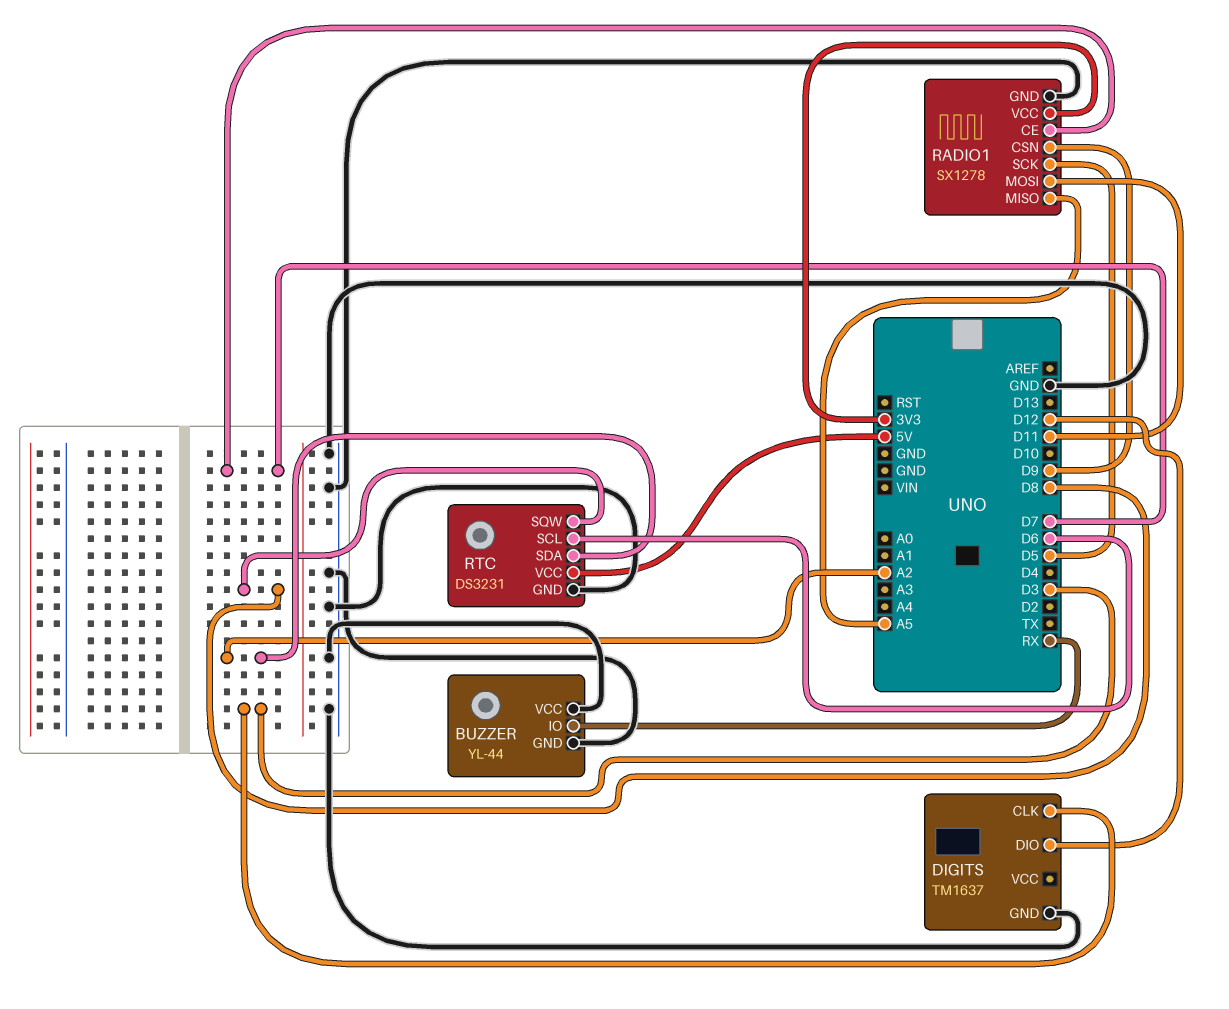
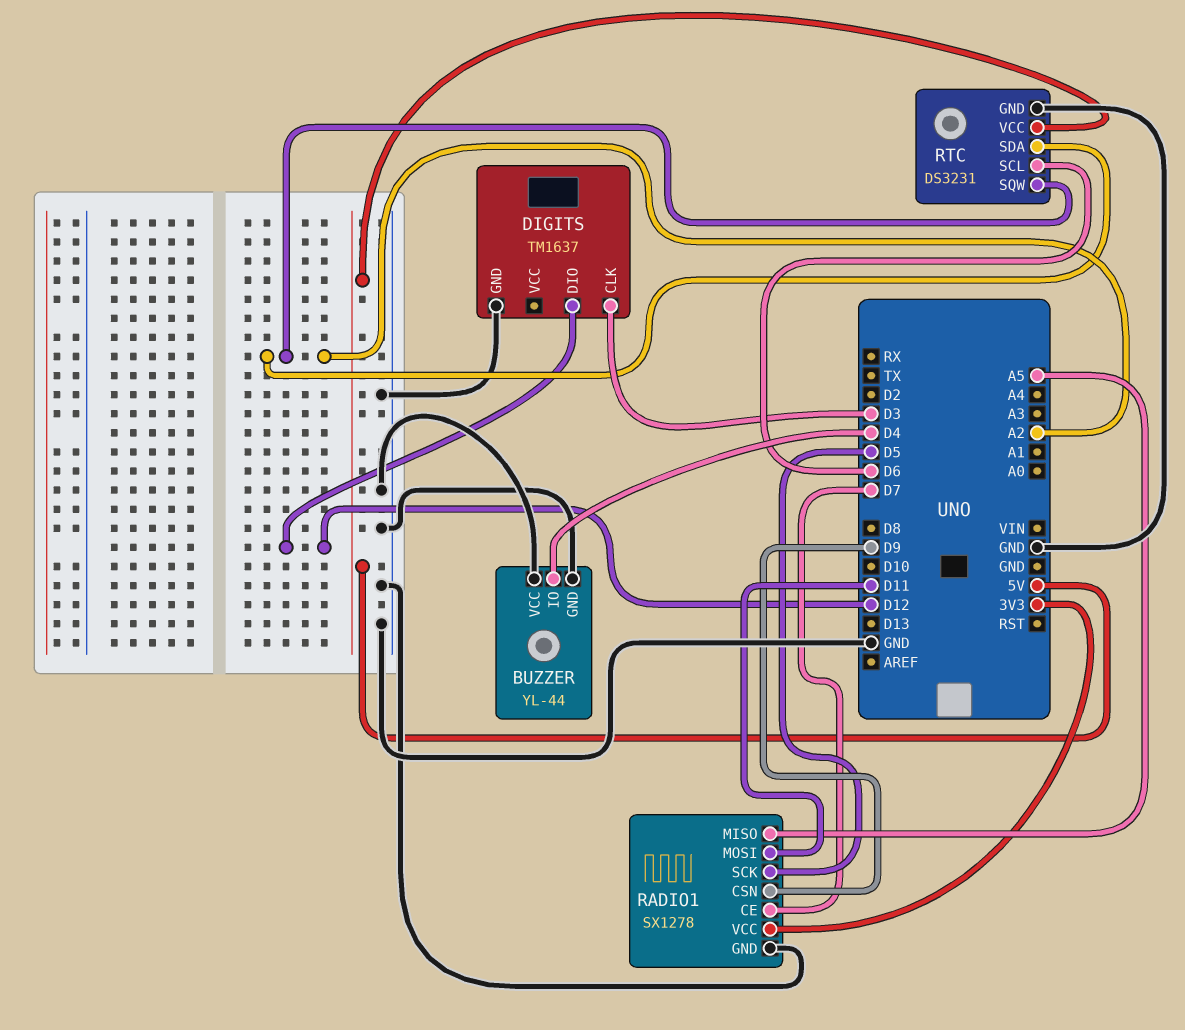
BUZZER pin IO: RX -> D4
RTC pin SQW: D8 -> A2

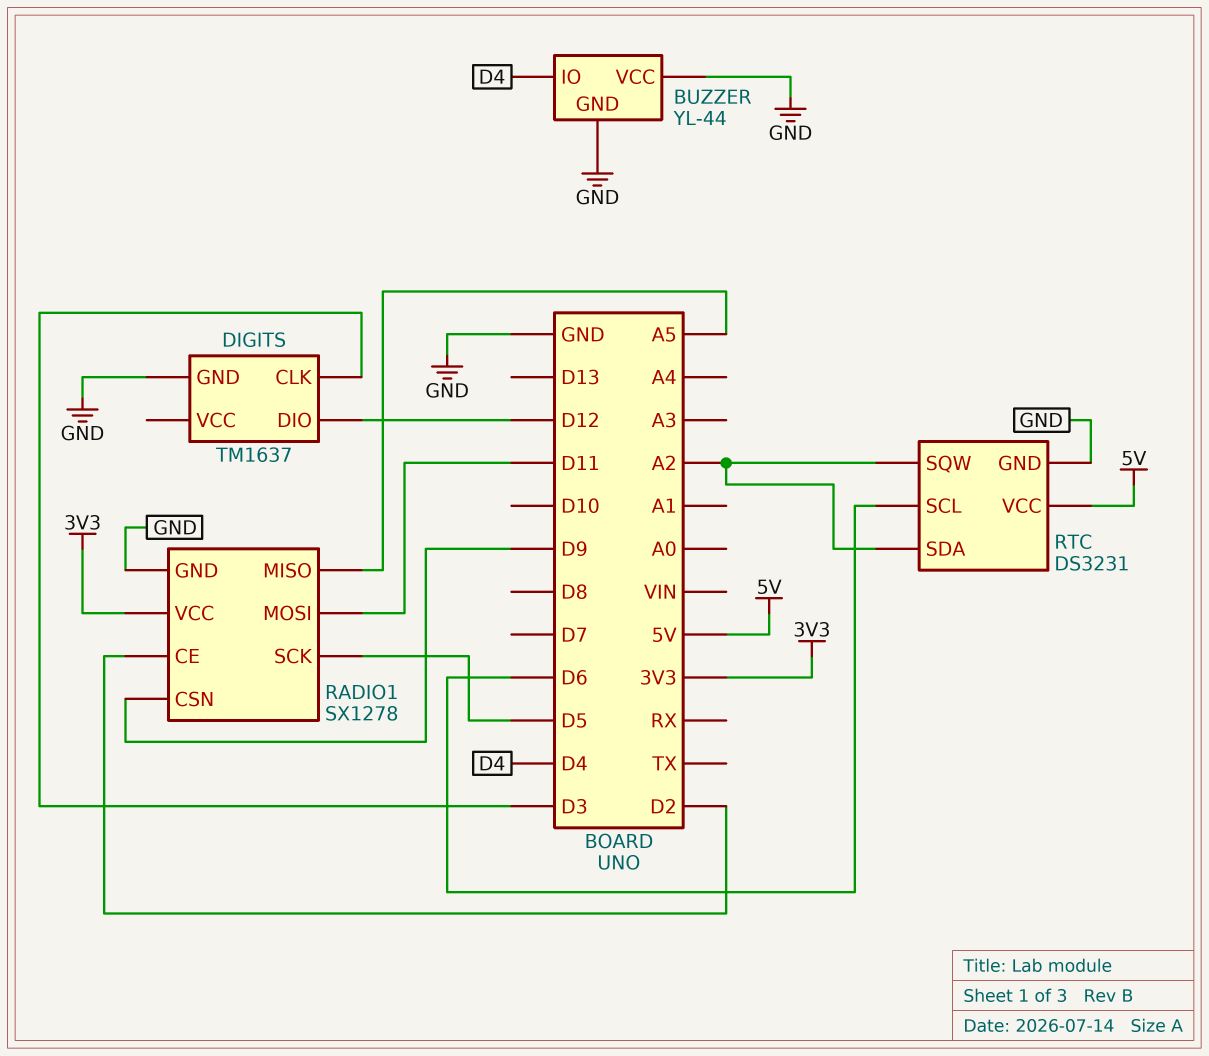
RADIO1 pin CE: D7 -> D2

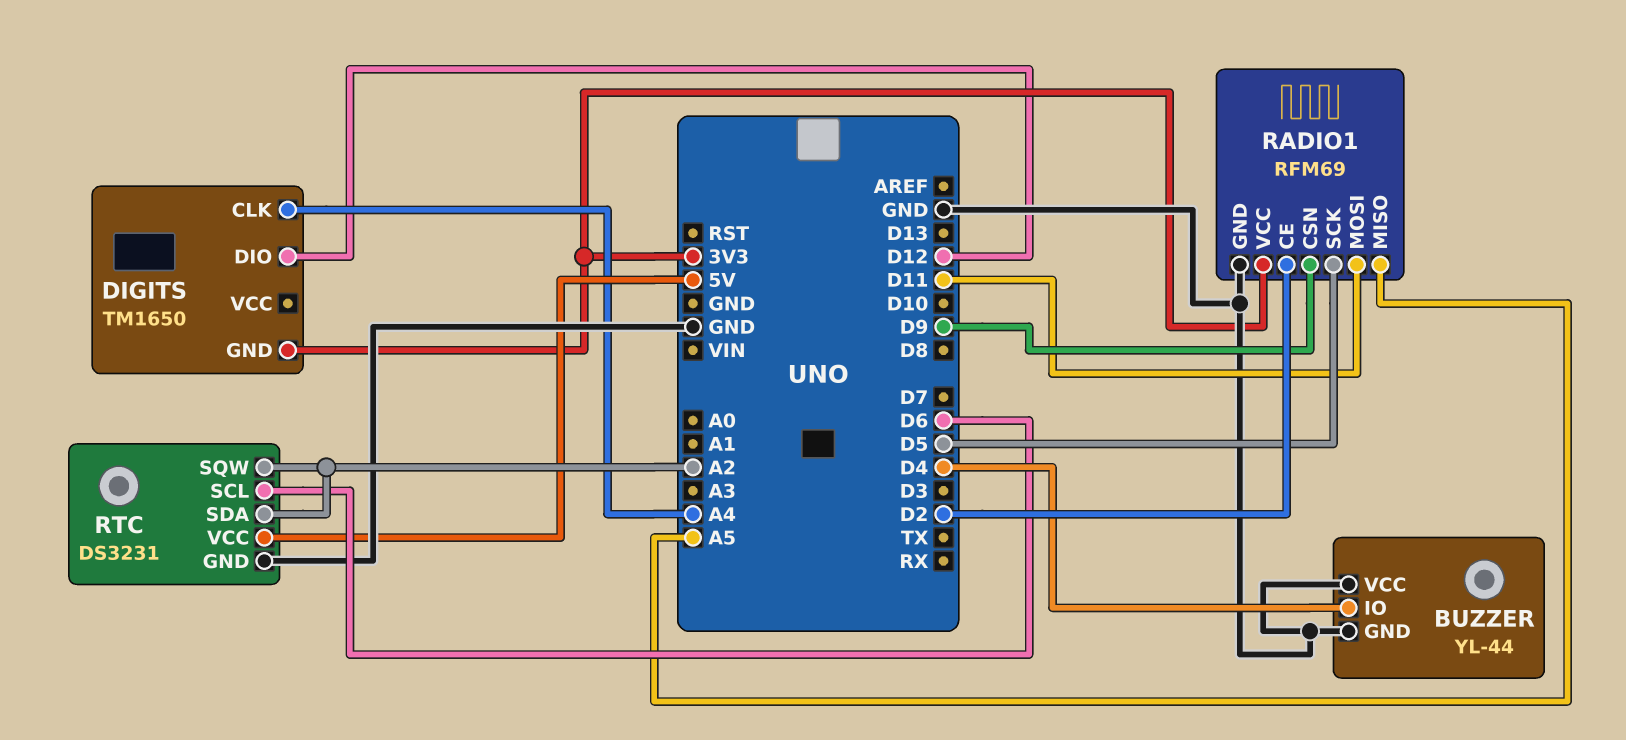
DIGITS: TM1637 -> TM1650
DIGITS pin CLK: D3 -> A4
DIGITS pin GND: GND -> 3V3
RADIO1: SX1278 -> RFM69

